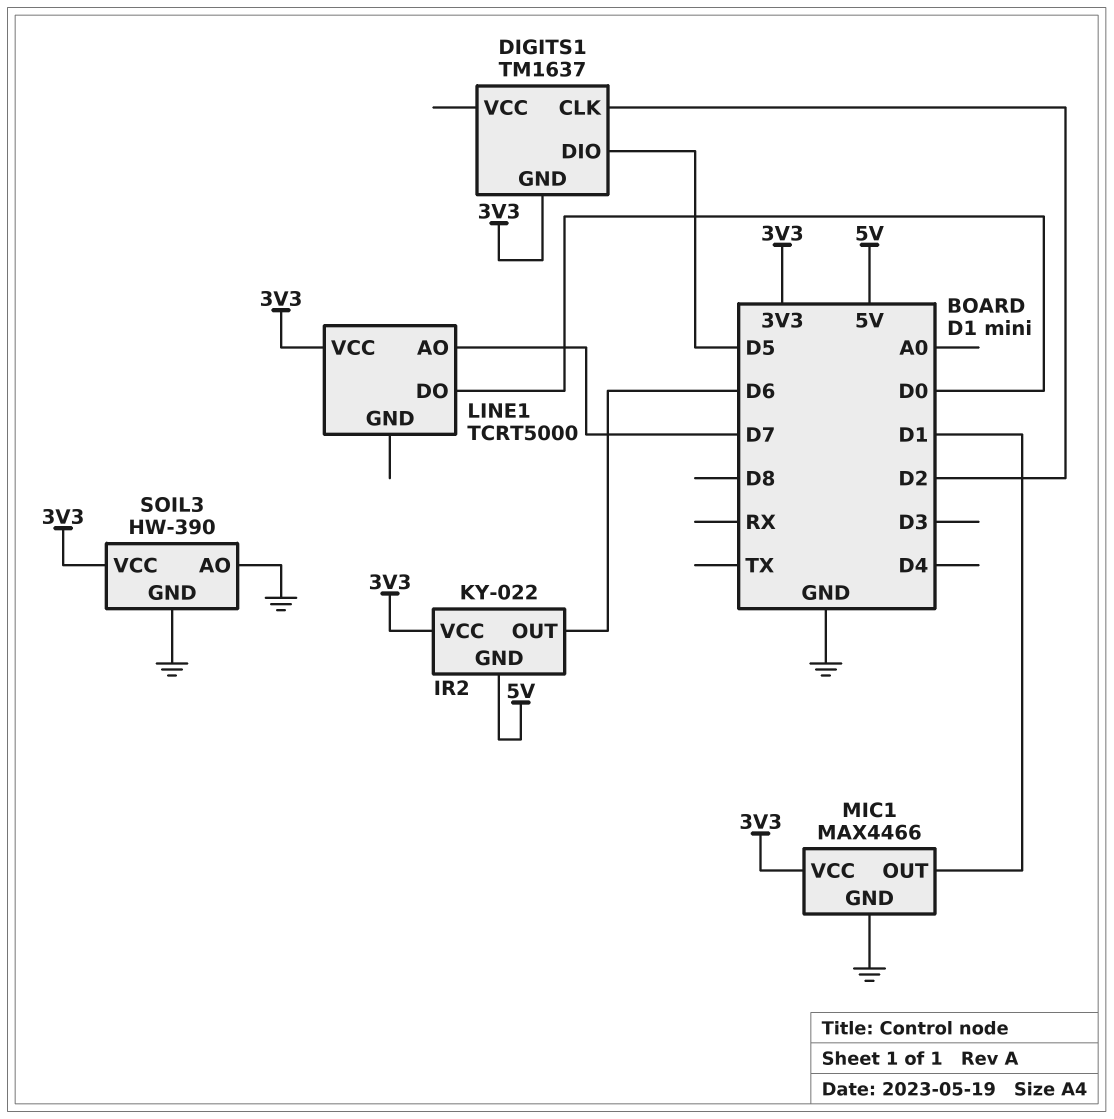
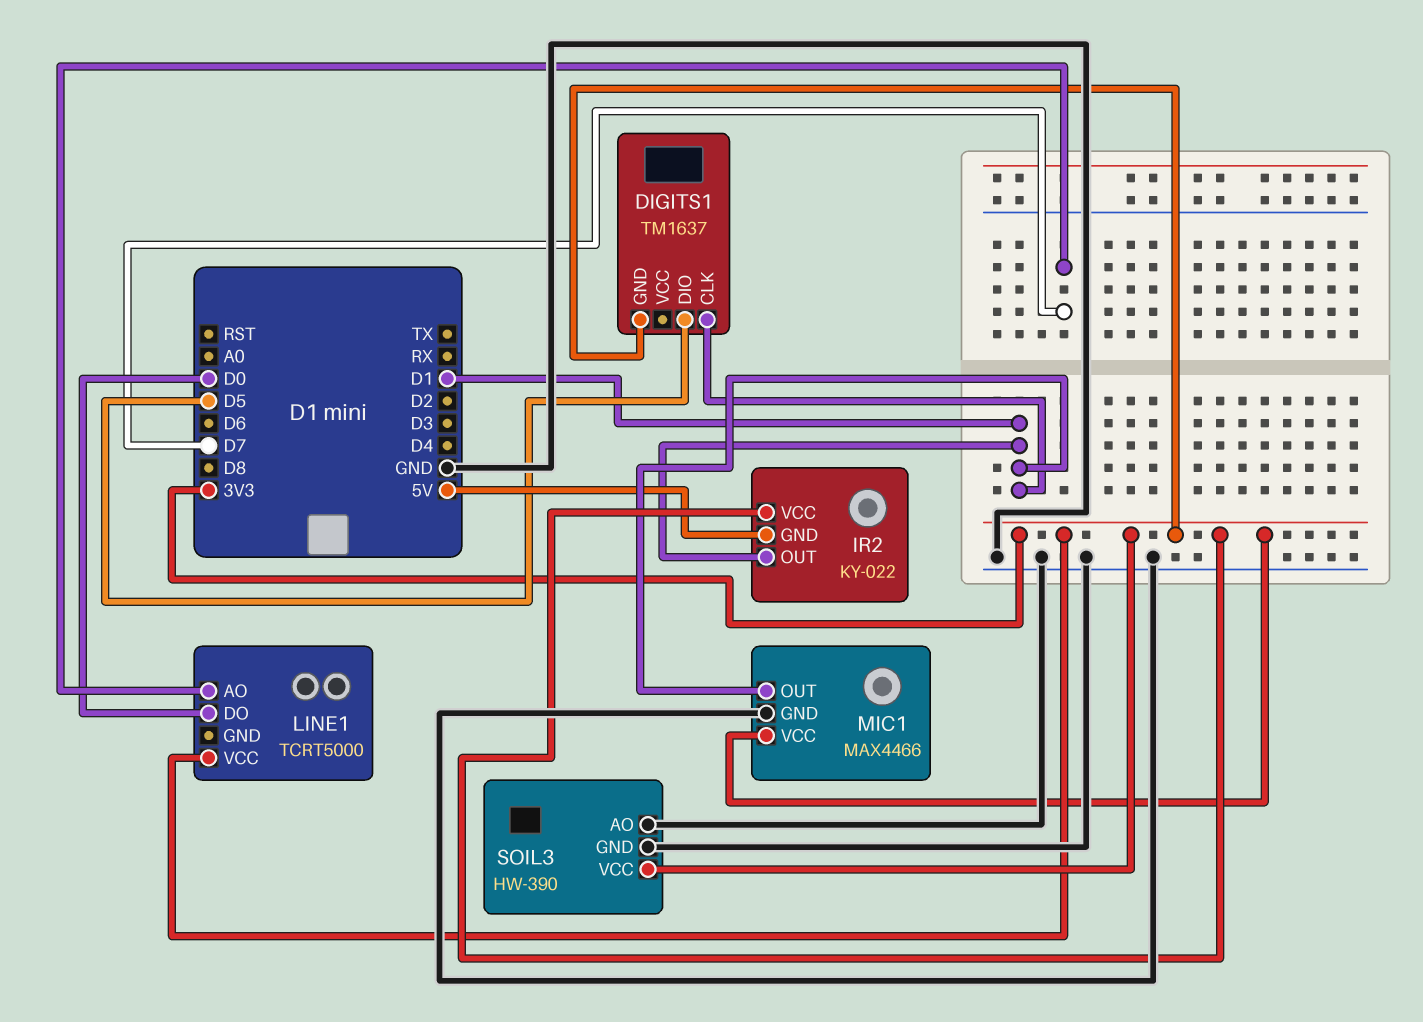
DIGITS1 pin CLK: D2 -> D1
IR2 pin OUT: D6 -> D1

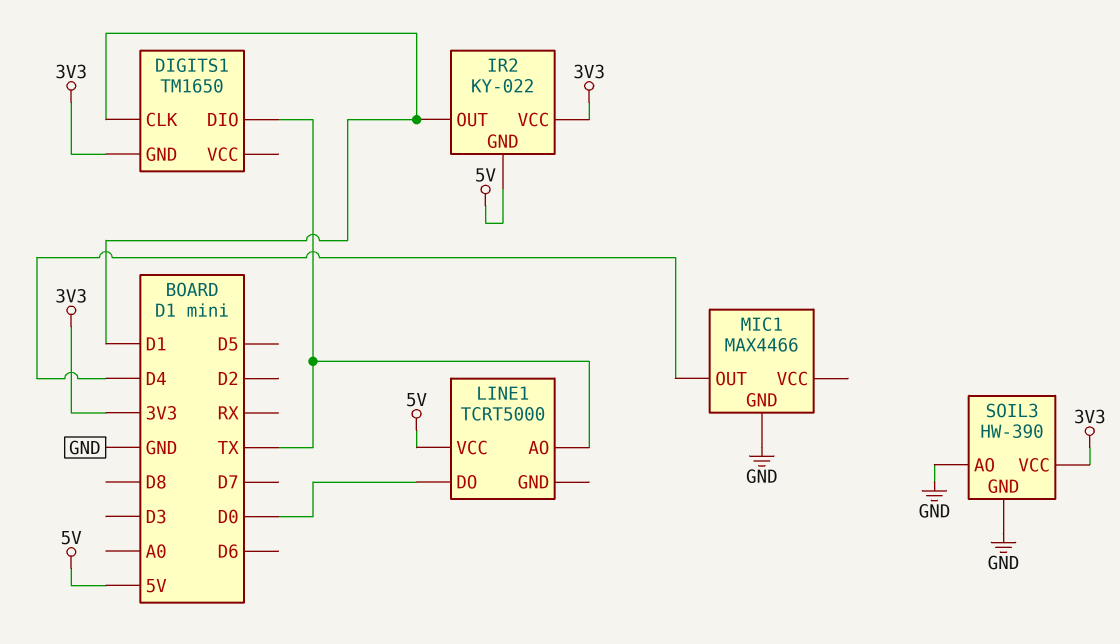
DIGITS1: TM1637 -> TM1650
DIGITS1 pin DIO: D5 -> TX
LINE1 pin AO: D7 -> TX
LINE1 pin VCC: 3V3 -> 5V
MIC1 pin OUT: D1 -> D4
MIC1 pin VCC: 3V3 -> none

